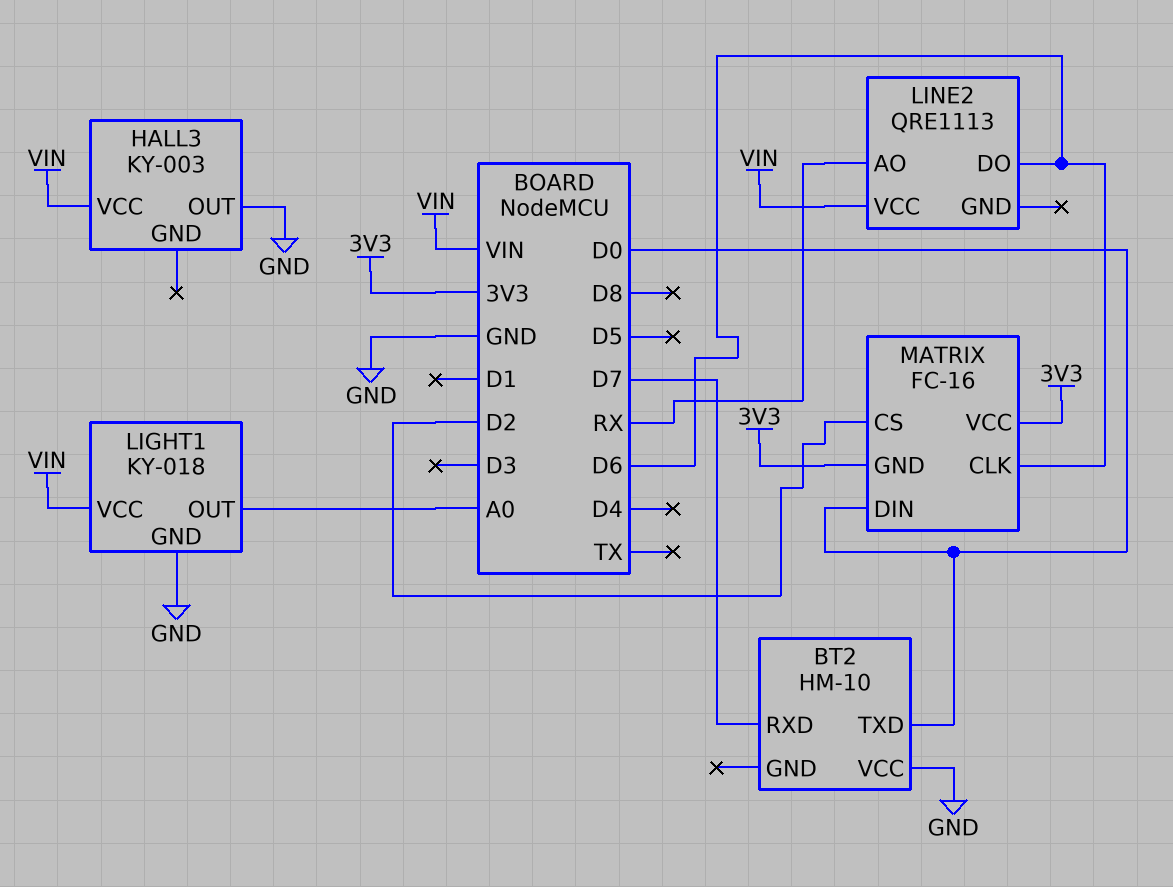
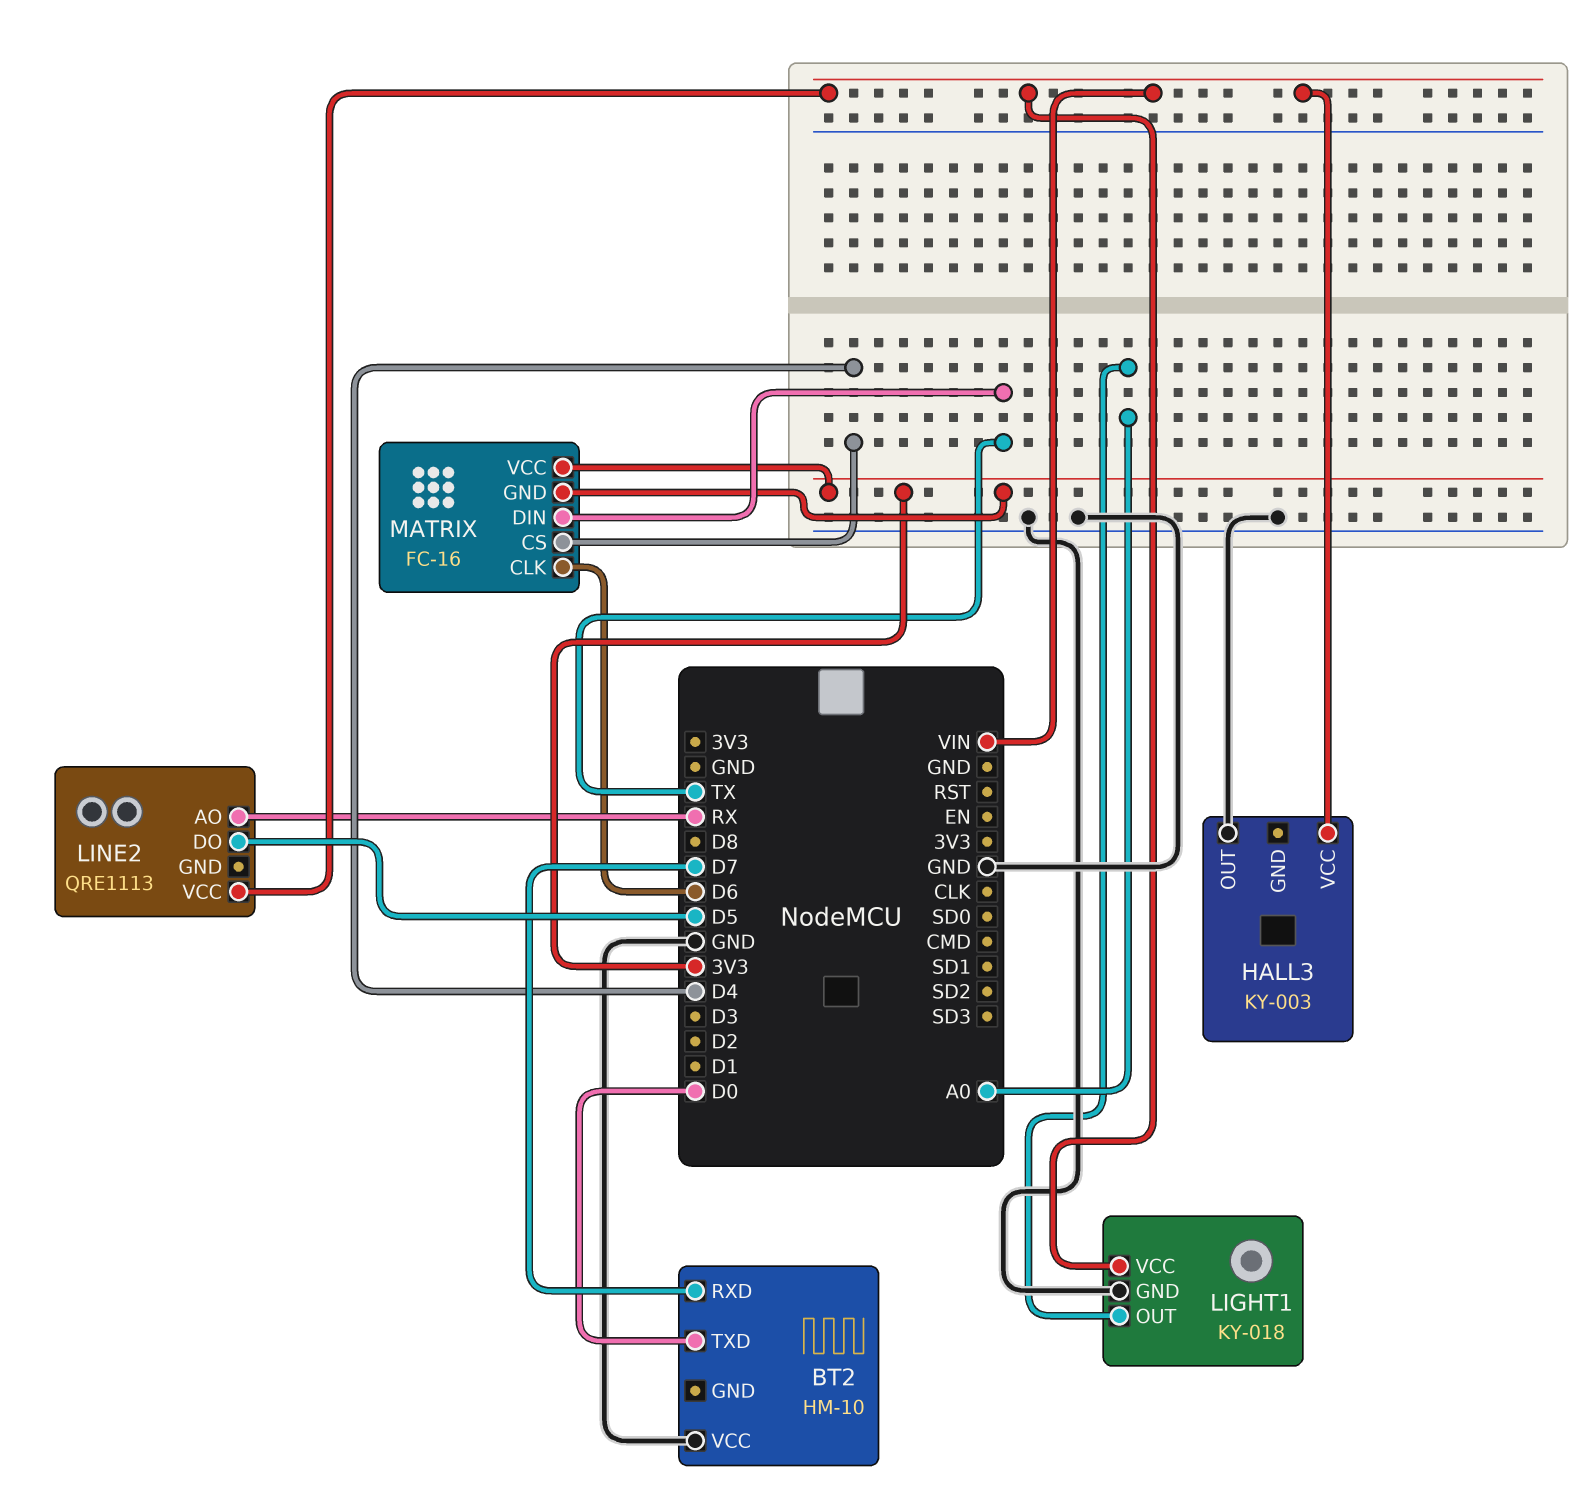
LINE2 pin DO: D6 -> D5
MATRIX pin CS: D2 -> D4
MATRIX pin DIN: D0 -> TX

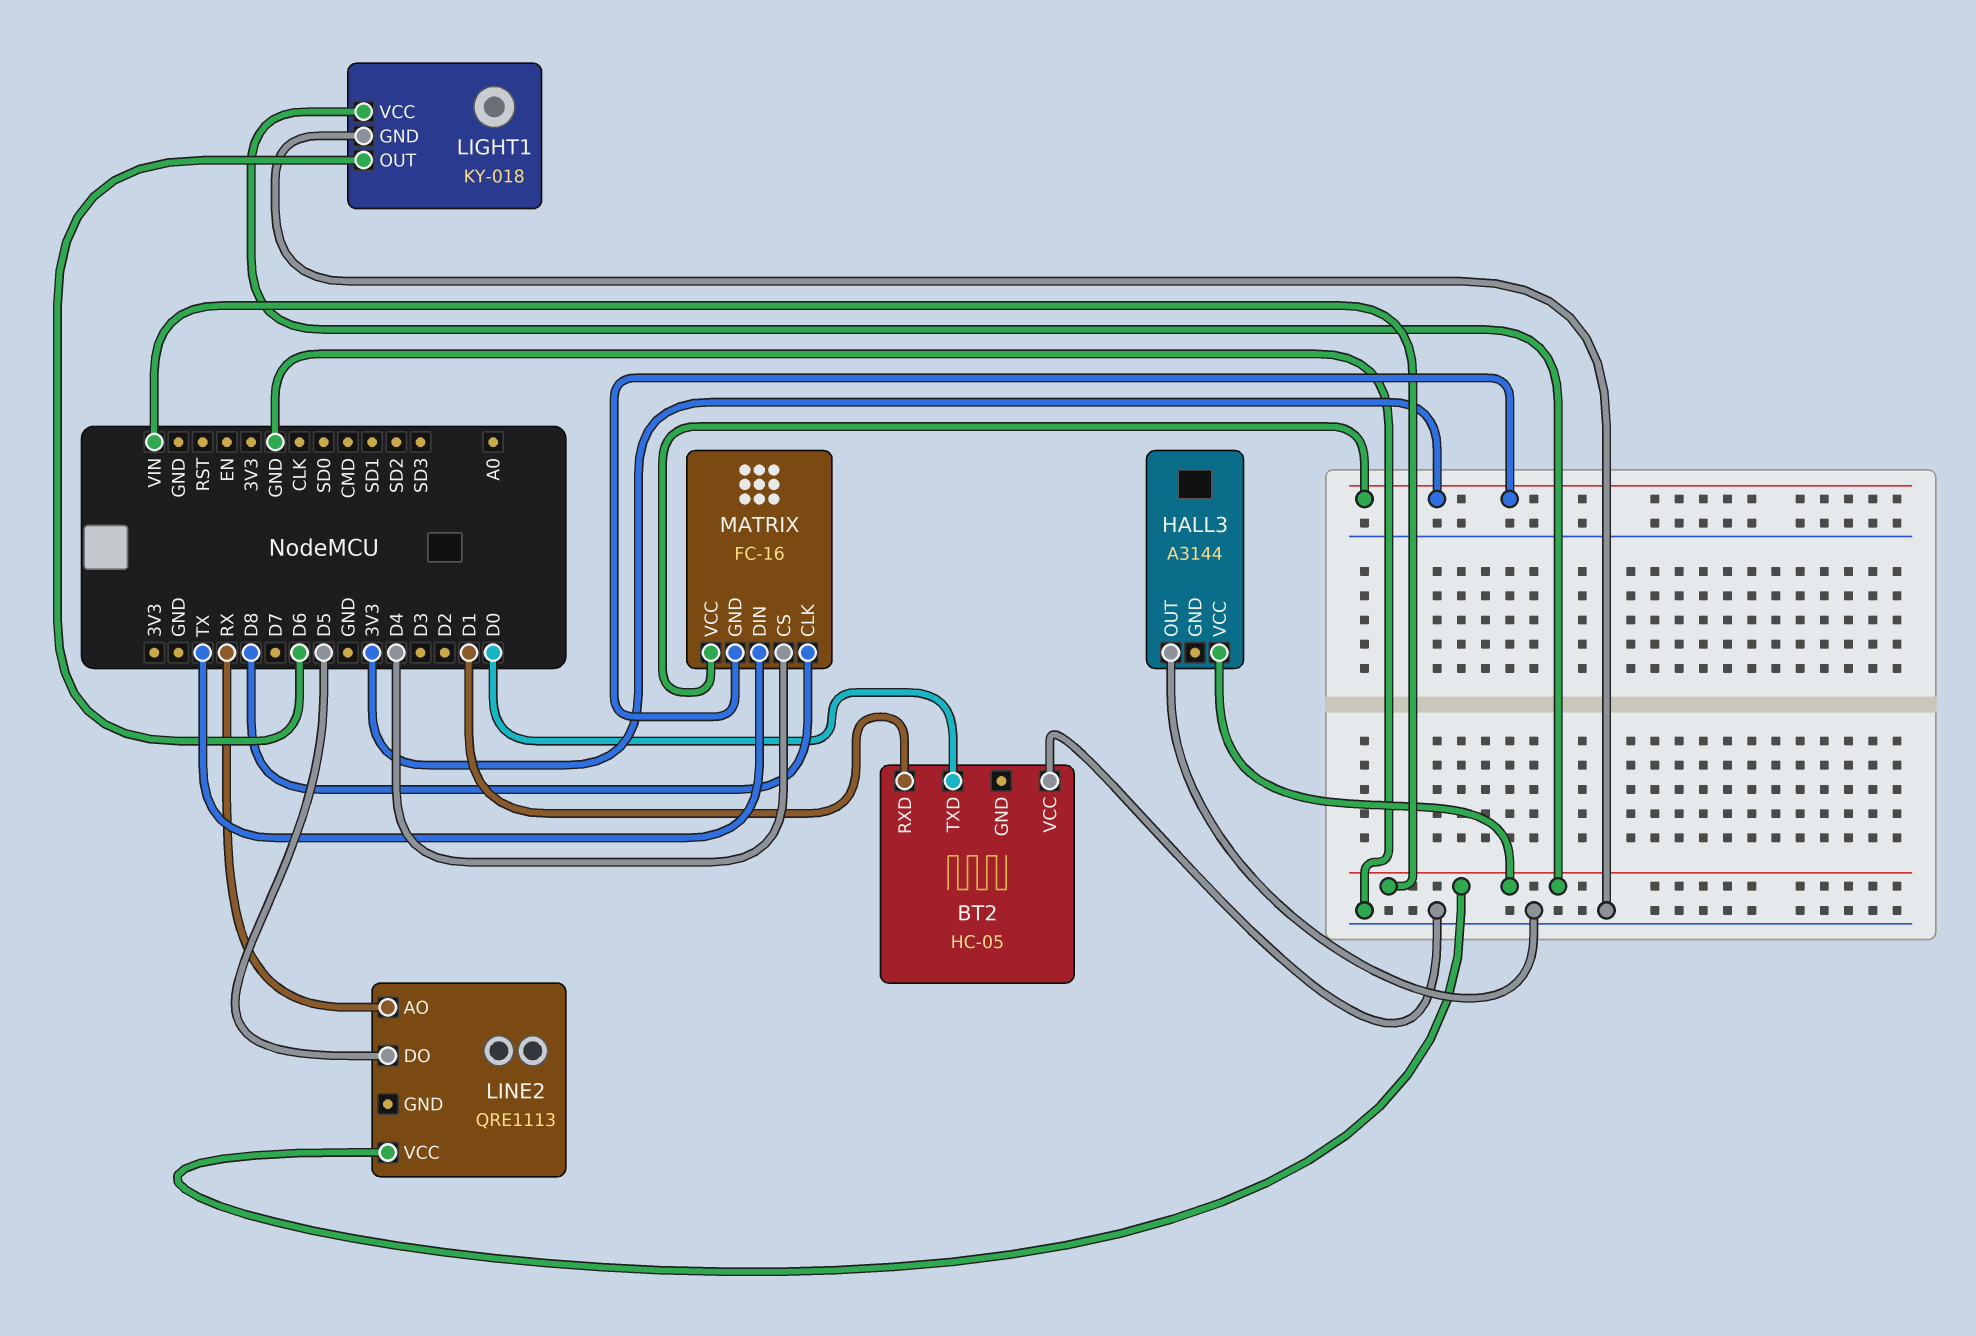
BT2: HM-10 -> HC-05
BT2 pin RXD: D7 -> D1
HALL3: KY-003 -> A3144
LIGHT1 pin OUT: A0 -> D6
MATRIX pin CLK: D6 -> D8

